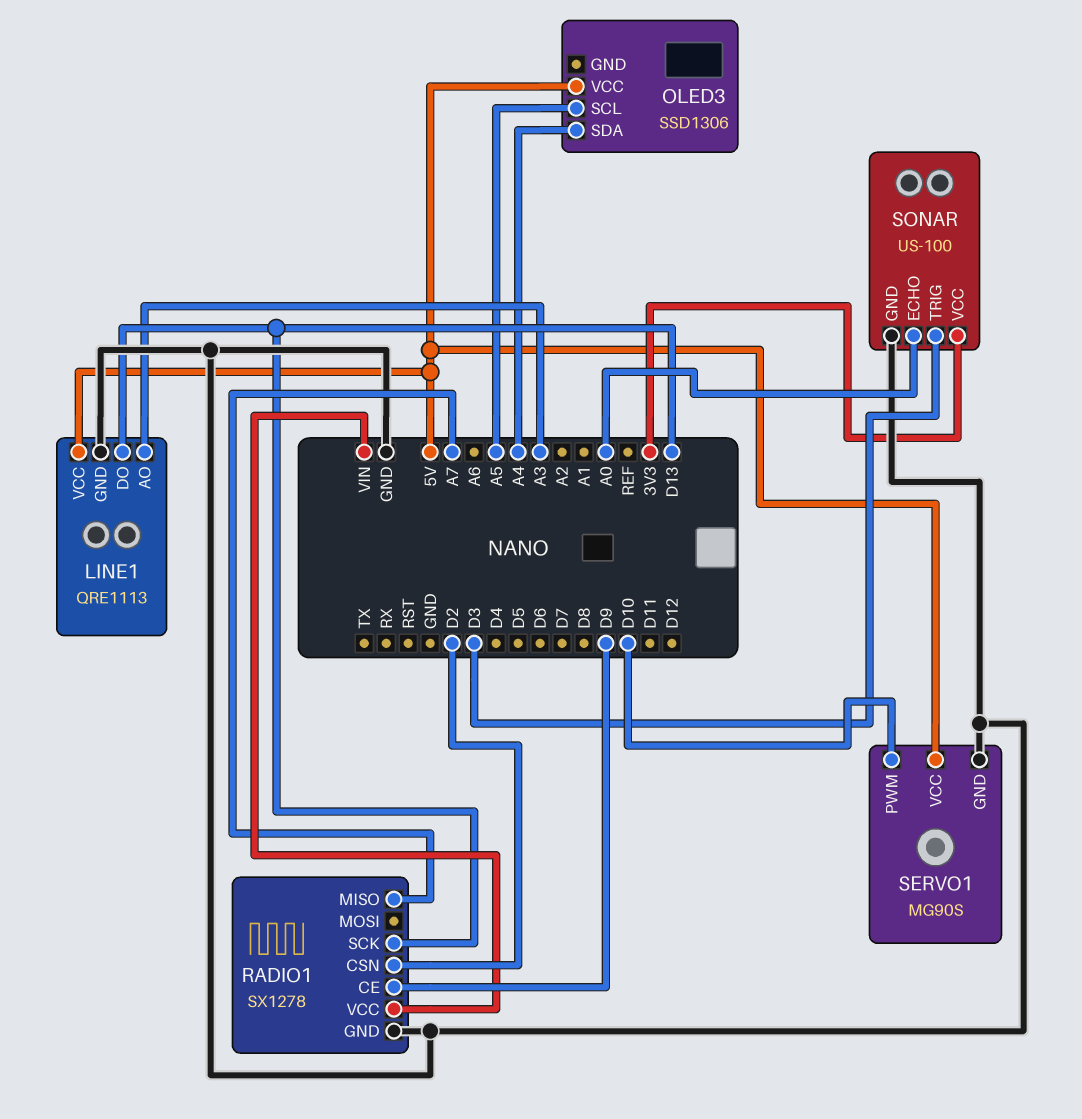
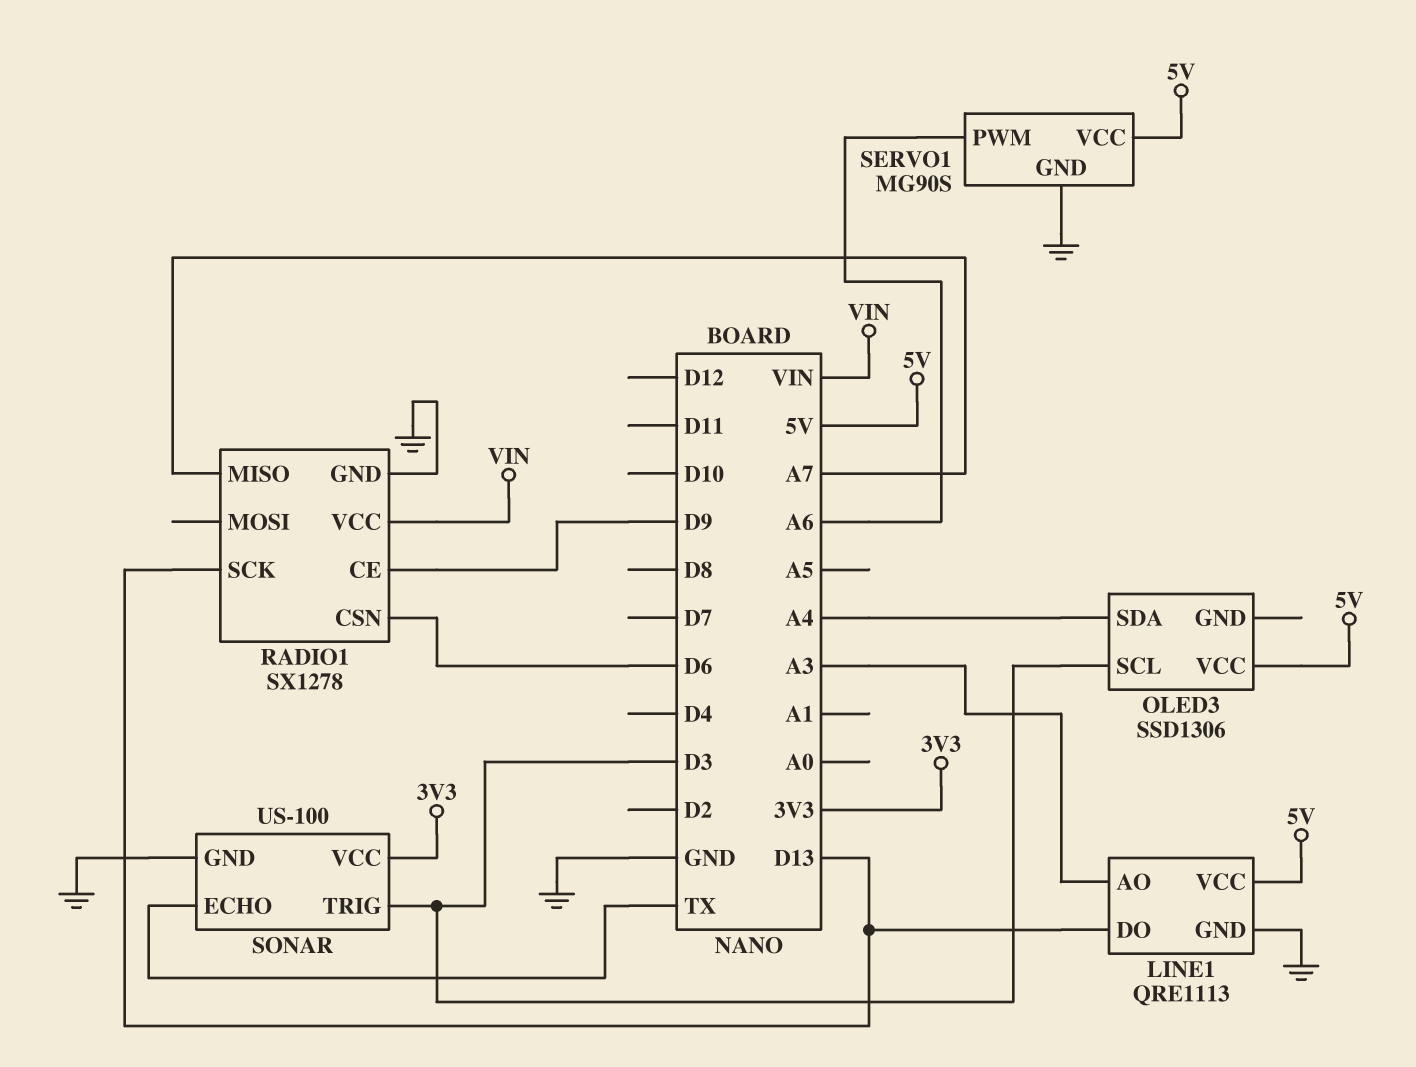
OLED3 pin SCL: A5 -> D3
RADIO1 pin CSN: D2 -> D6
SERVO1 pin PWM: D10 -> A6
SONAR pin ECHO: A0 -> TX

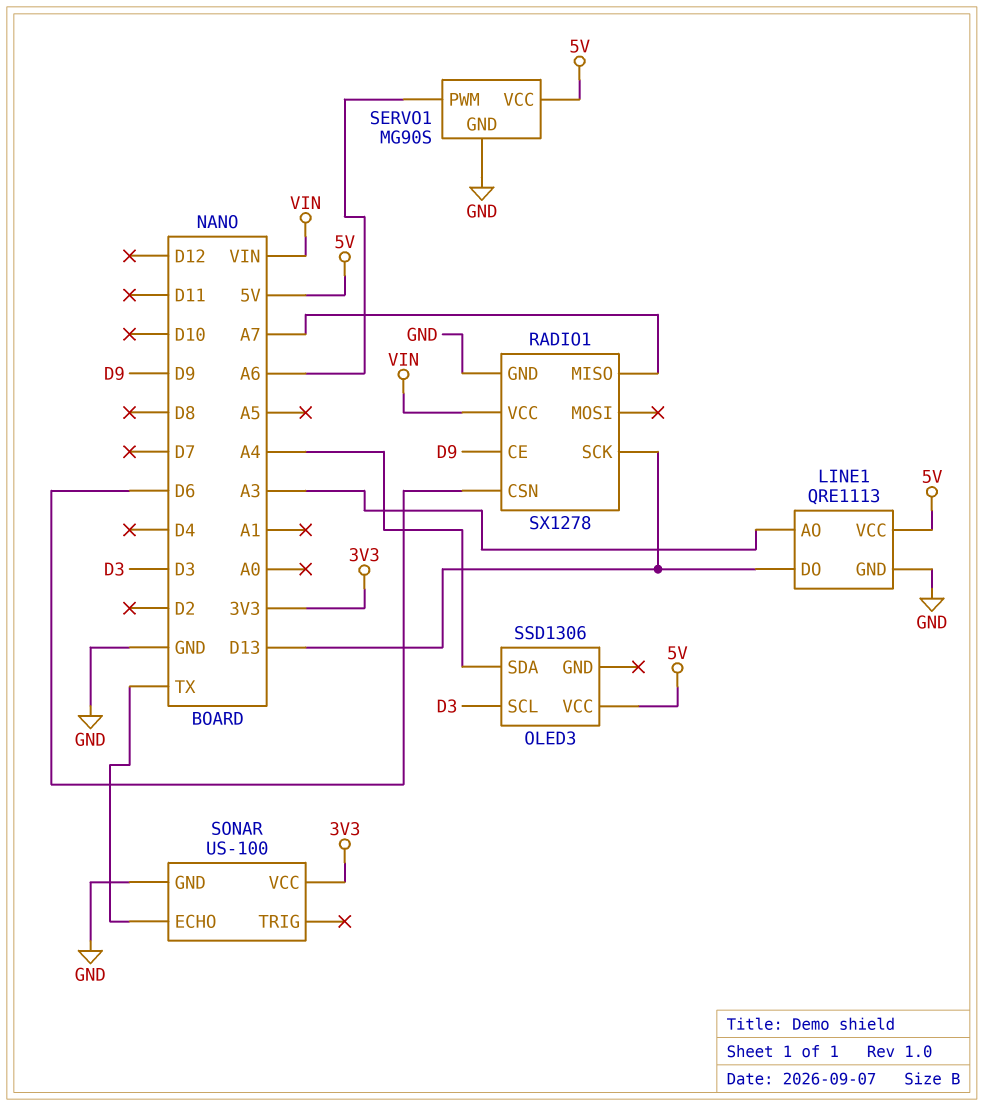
SONAR pin TRIG: D3 -> none

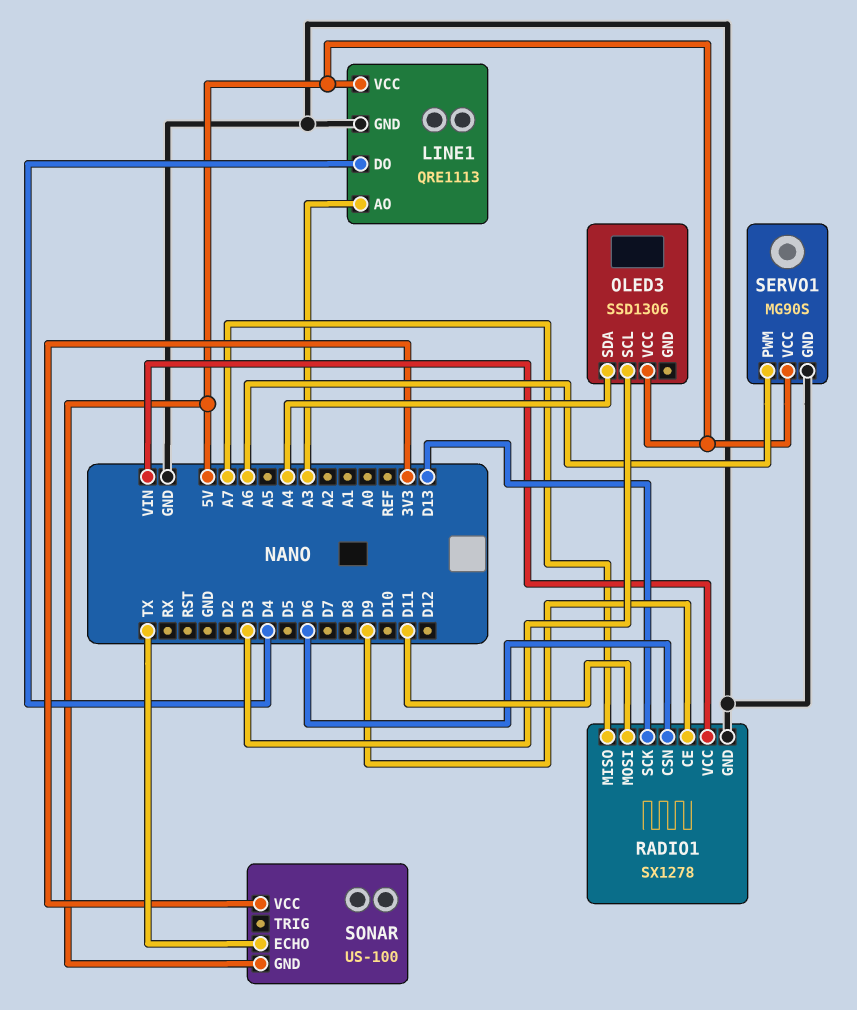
LINE1 pin DO: D13 -> D4
RADIO1 pin MOSI: none -> D11
SONAR pin GND: GND -> 5V

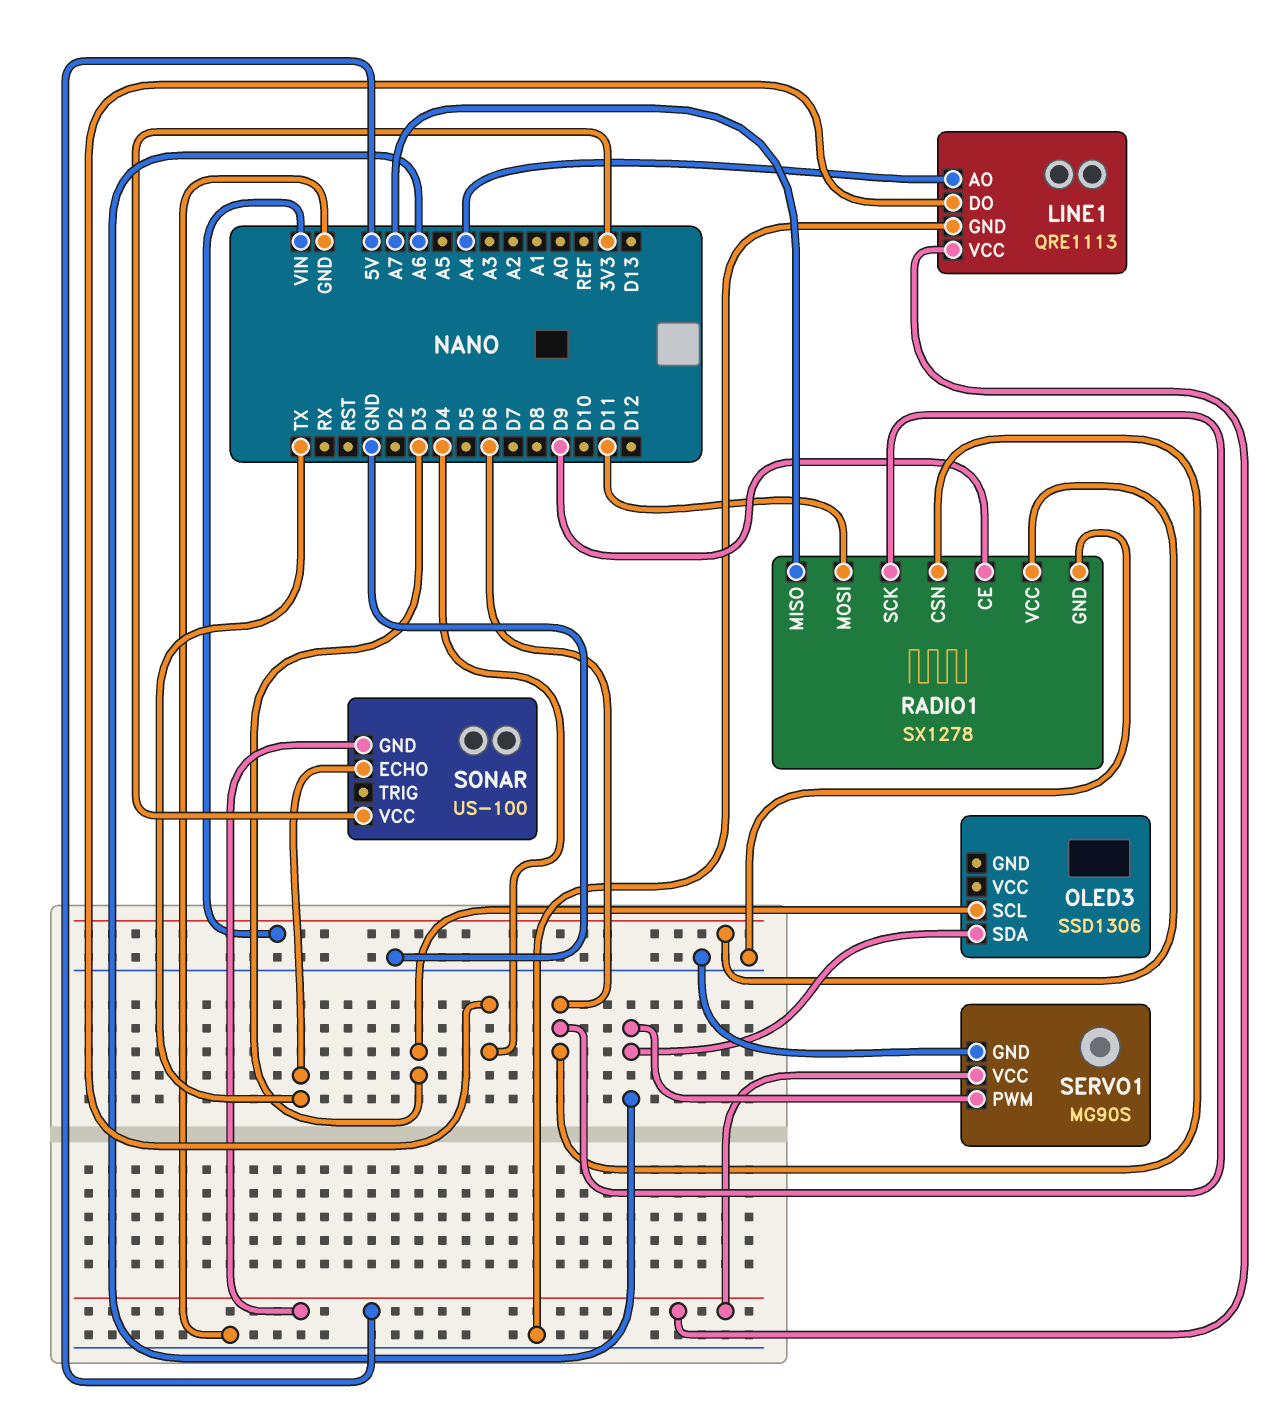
LINE1 pin AO: A3 -> A4
OLED3 pin SDA: A4 -> A6
OLED3 pin VCC: 5V -> none
RADIO1 pin SCK: D13 -> D6

